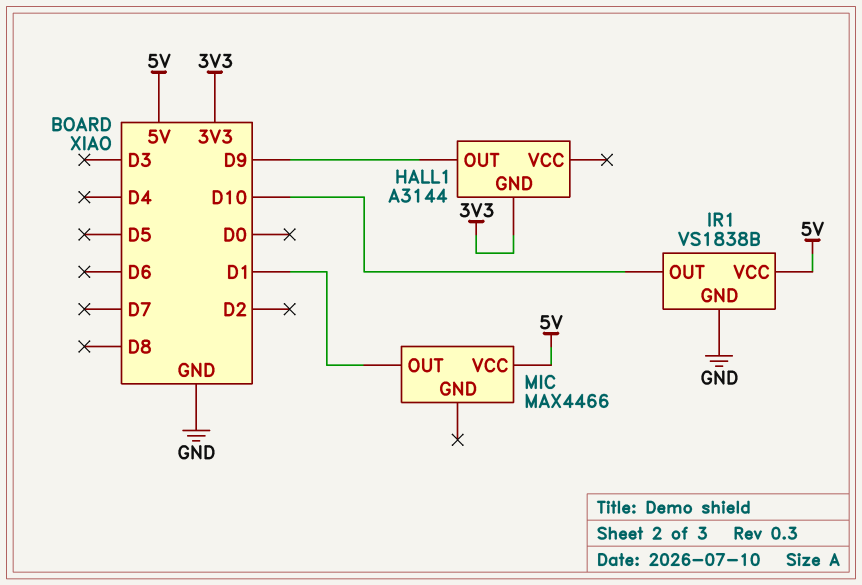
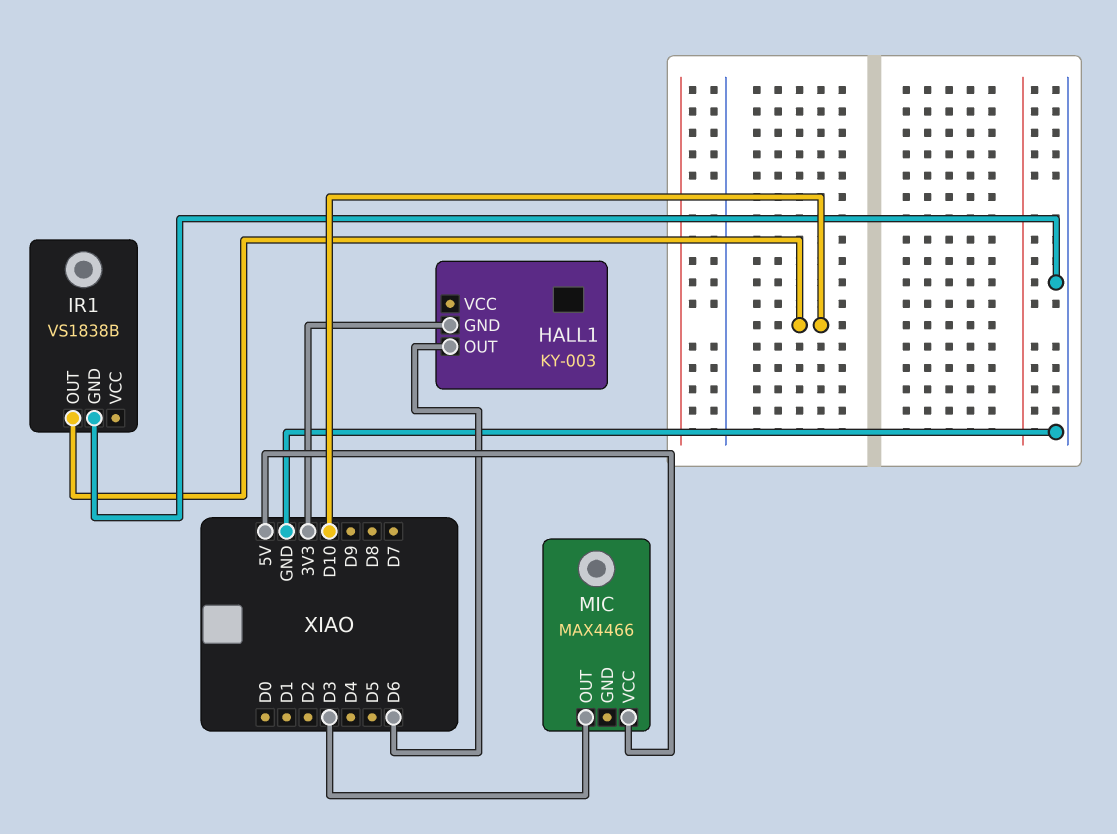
HALL1: A3144 -> KY-003
HALL1 pin OUT: D9 -> D6
IR1 pin VCC: 5V -> none
MIC pin OUT: D1 -> D3

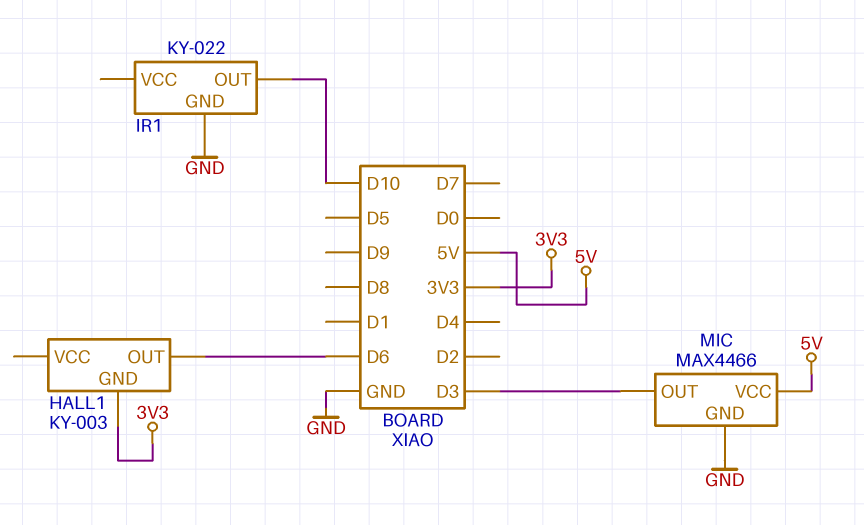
IR1: VS1838B -> KY-022
MIC pin GND: none -> GND

